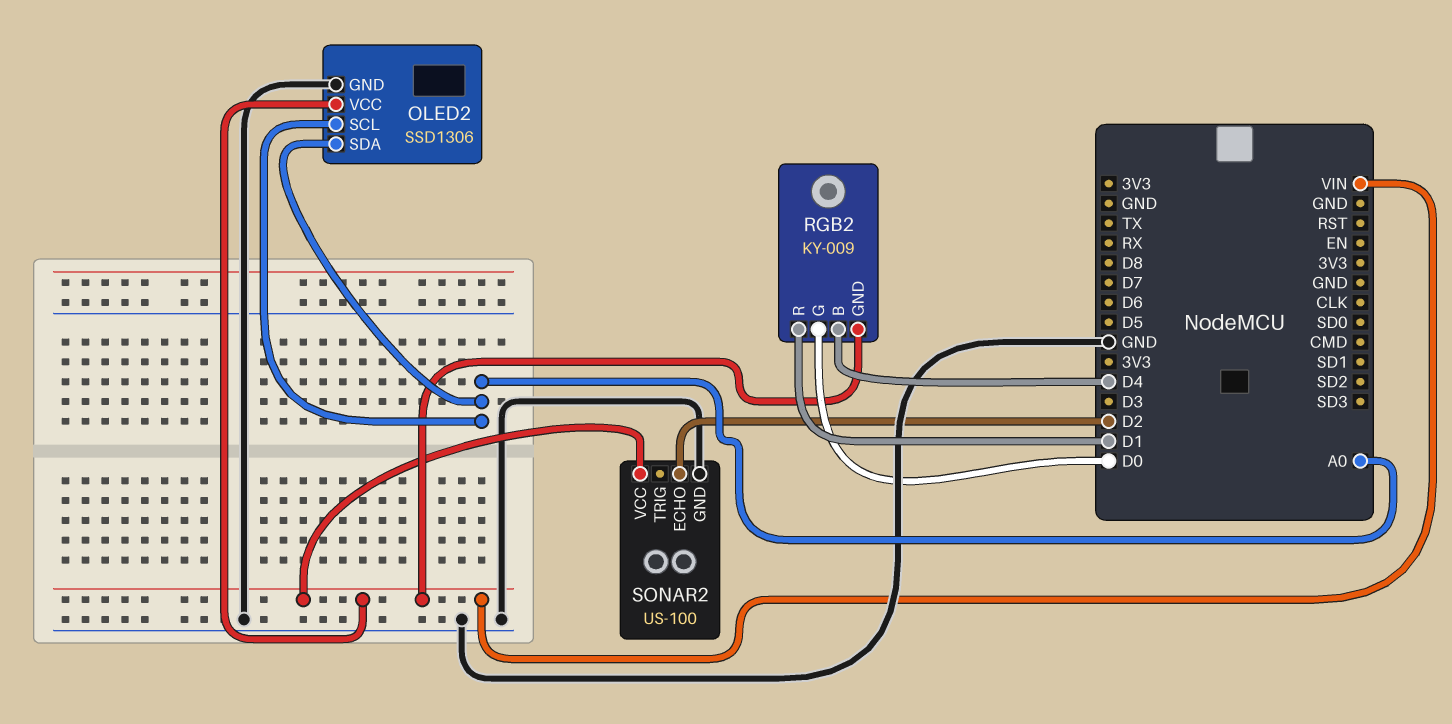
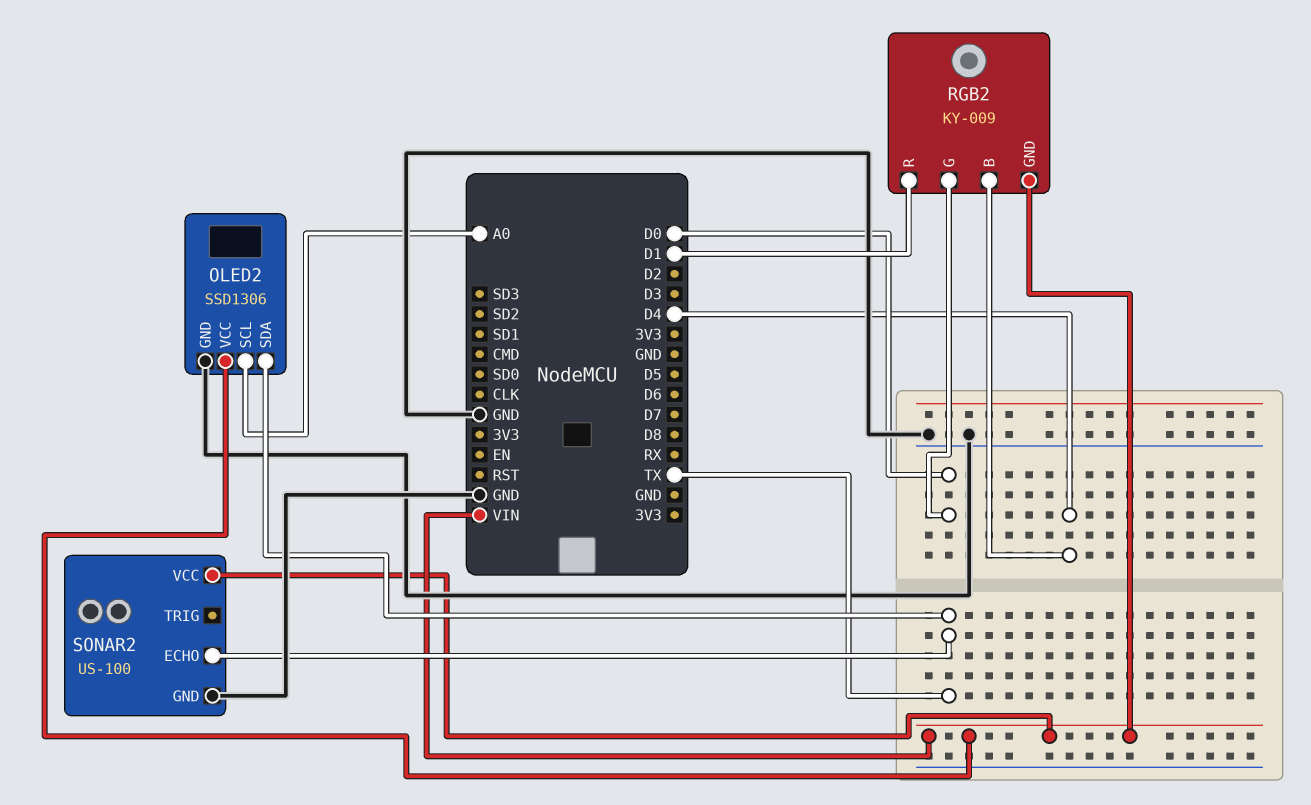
OLED2 pin SDA: A0 -> TX
SONAR2 pin ECHO: D2 -> TX

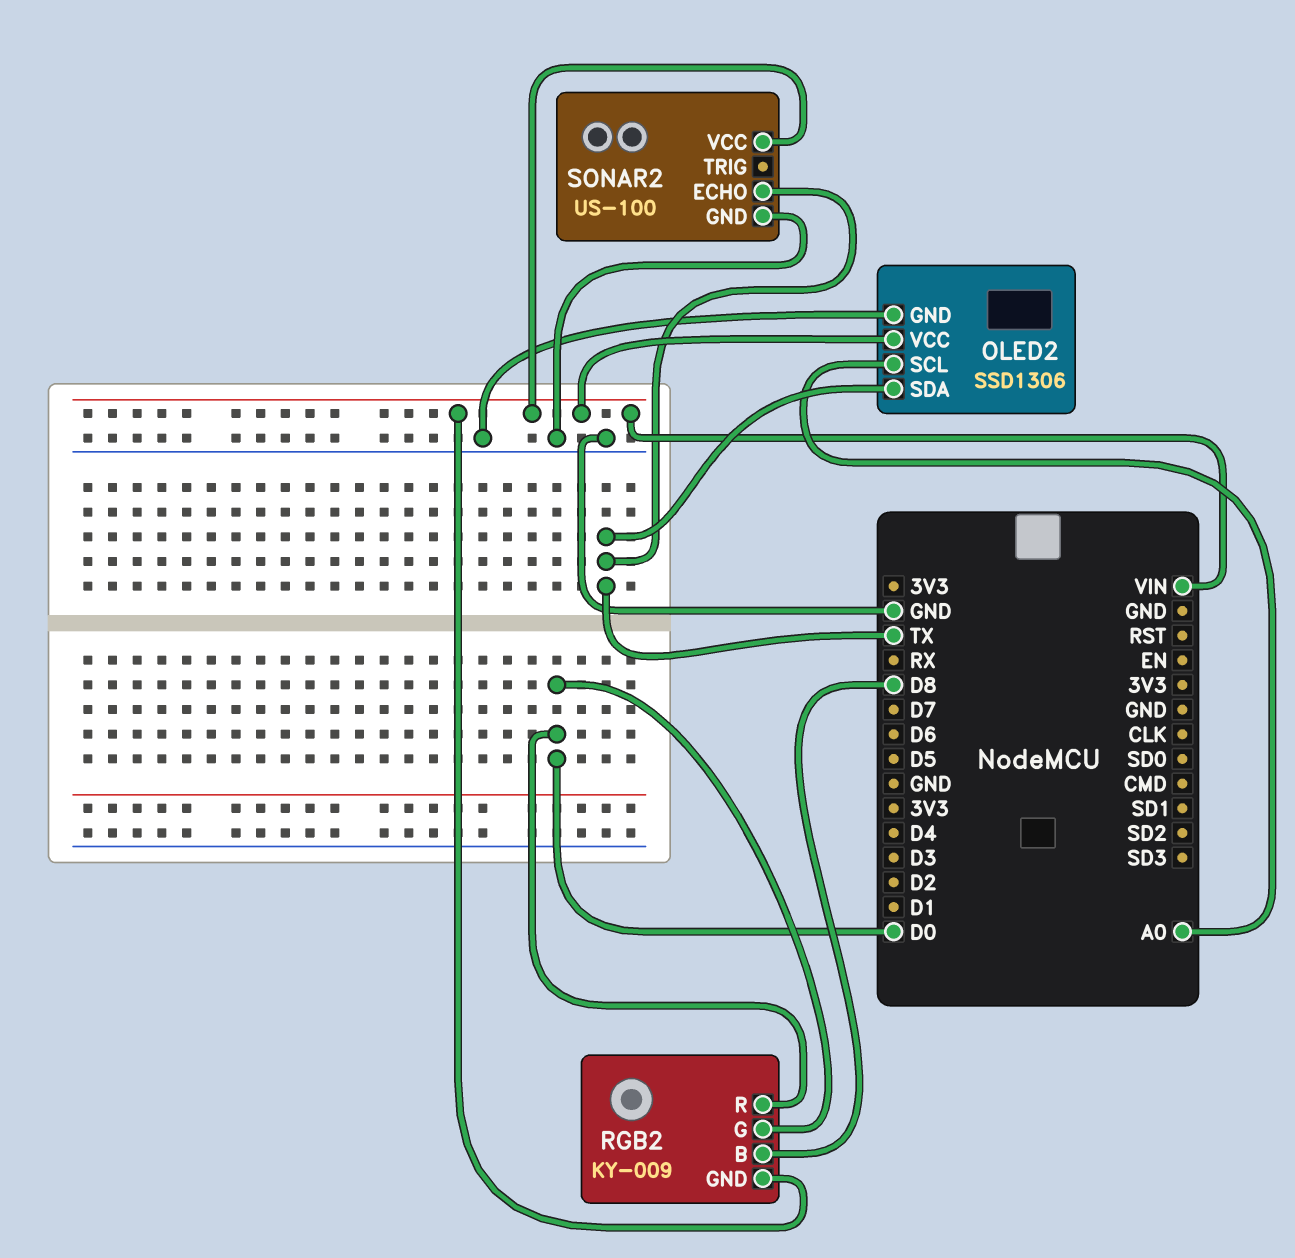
RGB2 pin B: D4 -> D8
RGB2 pin R: D1 -> D0

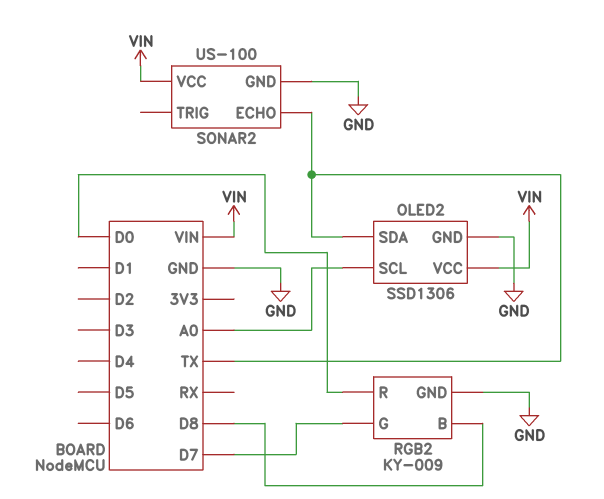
RGB2 pin G: D0 -> D7
RGB2 pin GND: VIN -> GND

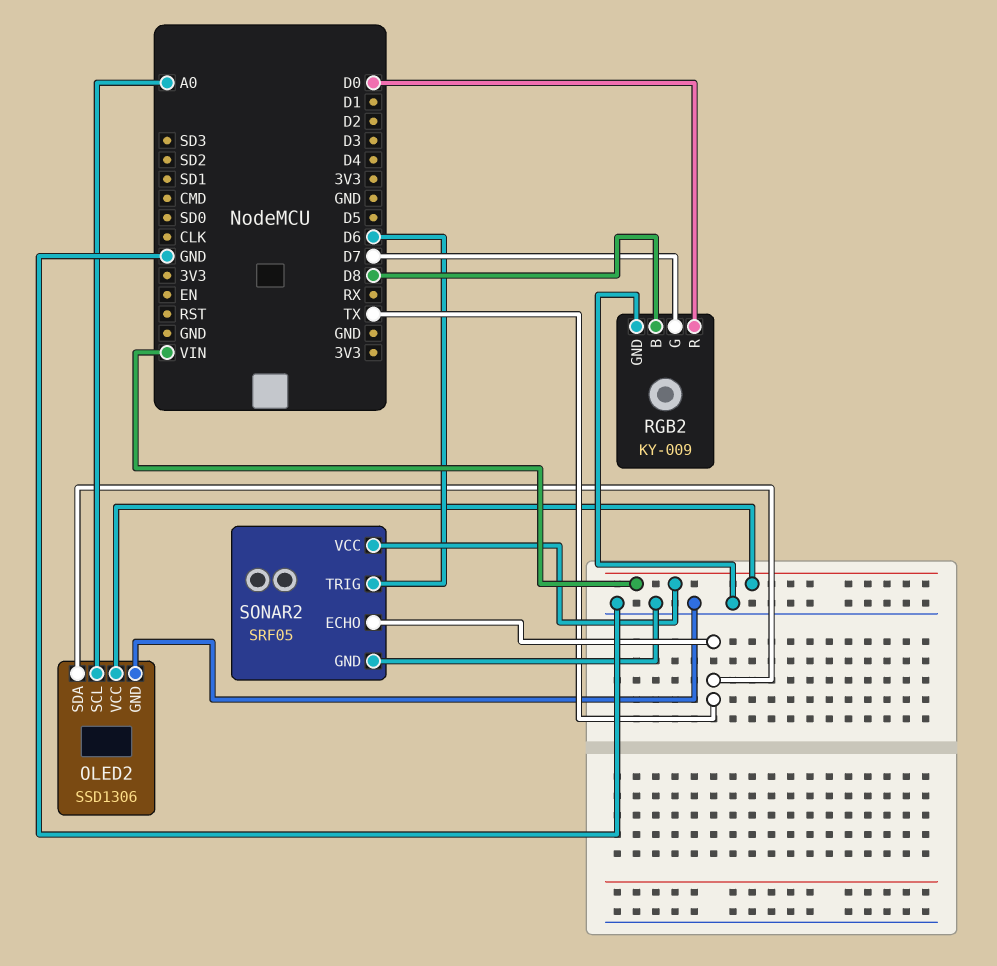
SONAR2: US-100 -> SRF05
SONAR2 pin TRIG: none -> D6

